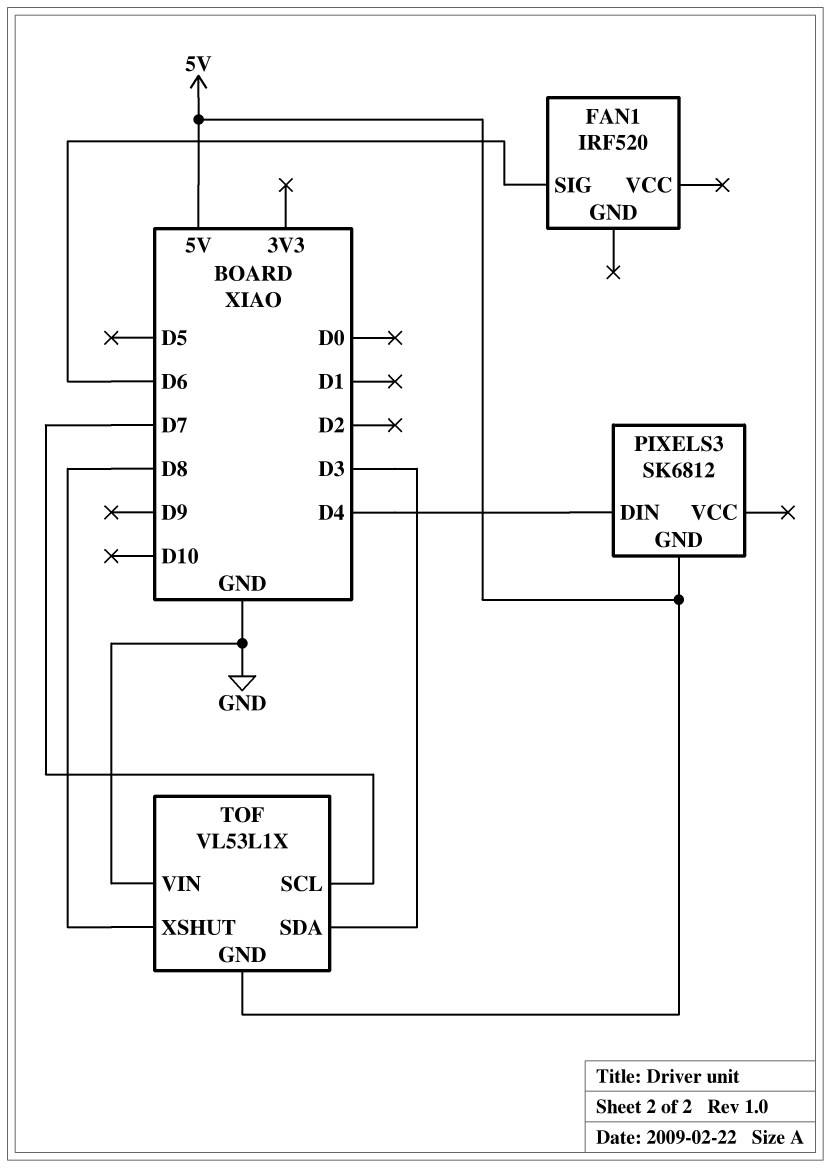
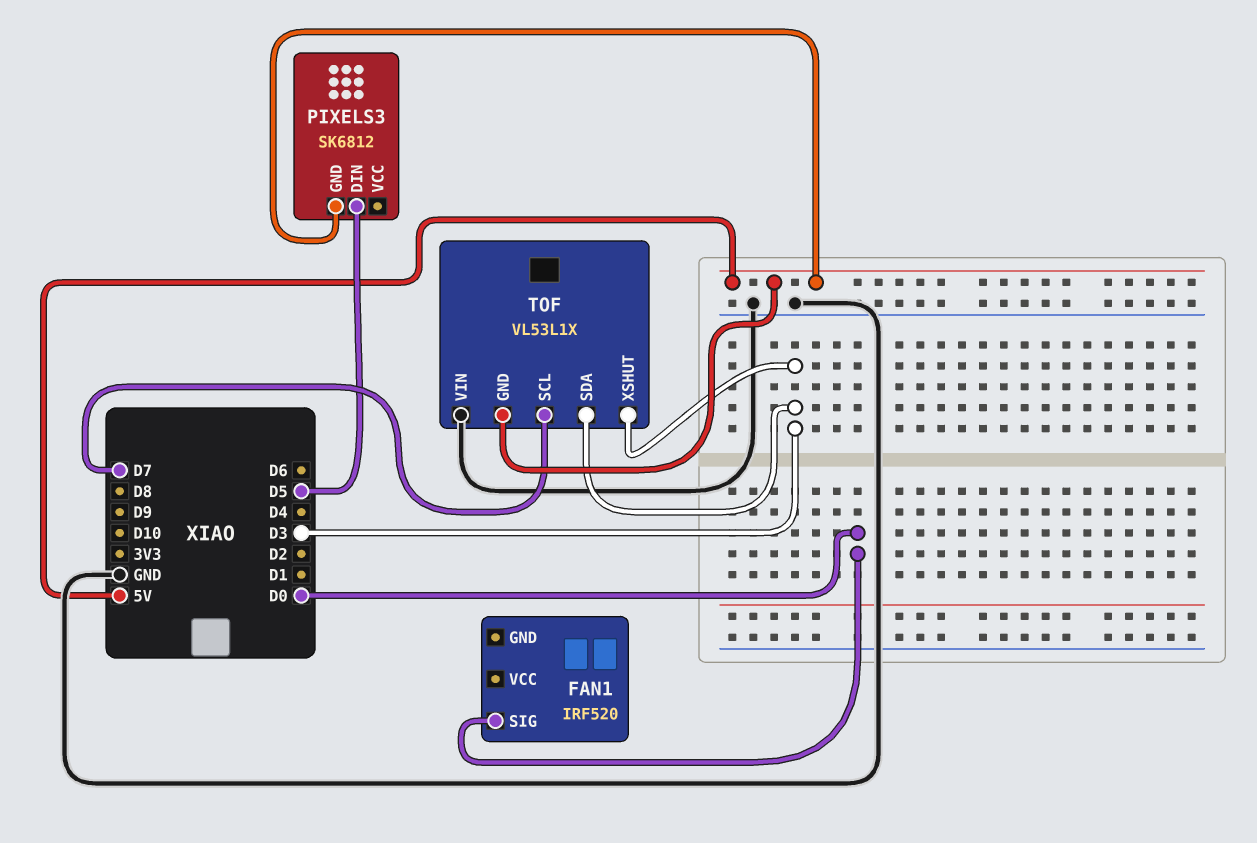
FAN1 pin SIG: D6 -> D0
PIXELS3 pin DIN: D4 -> D5
TOF pin XSHUT: D8 -> D3

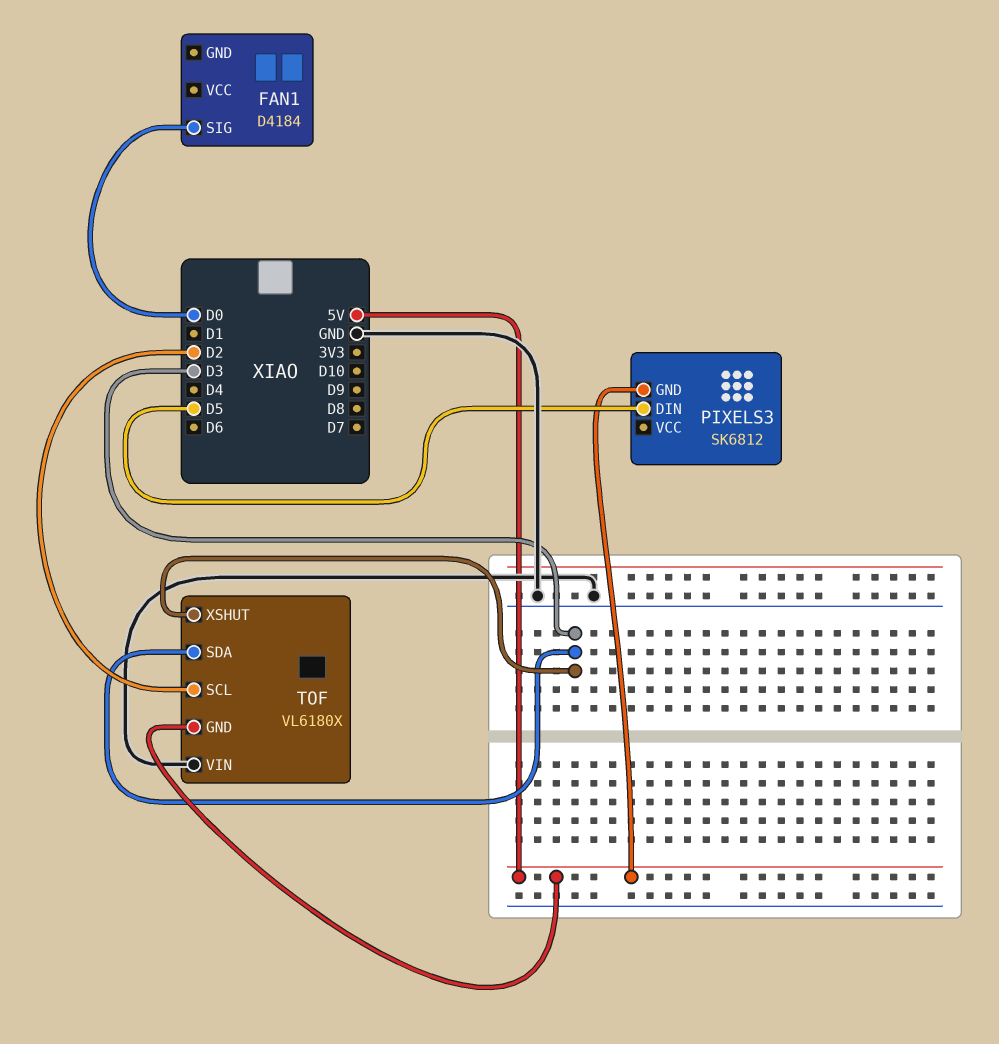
FAN1: IRF520 -> D4184
TOF: VL53L1X -> VL6180X
TOF pin SCL: D7 -> D2

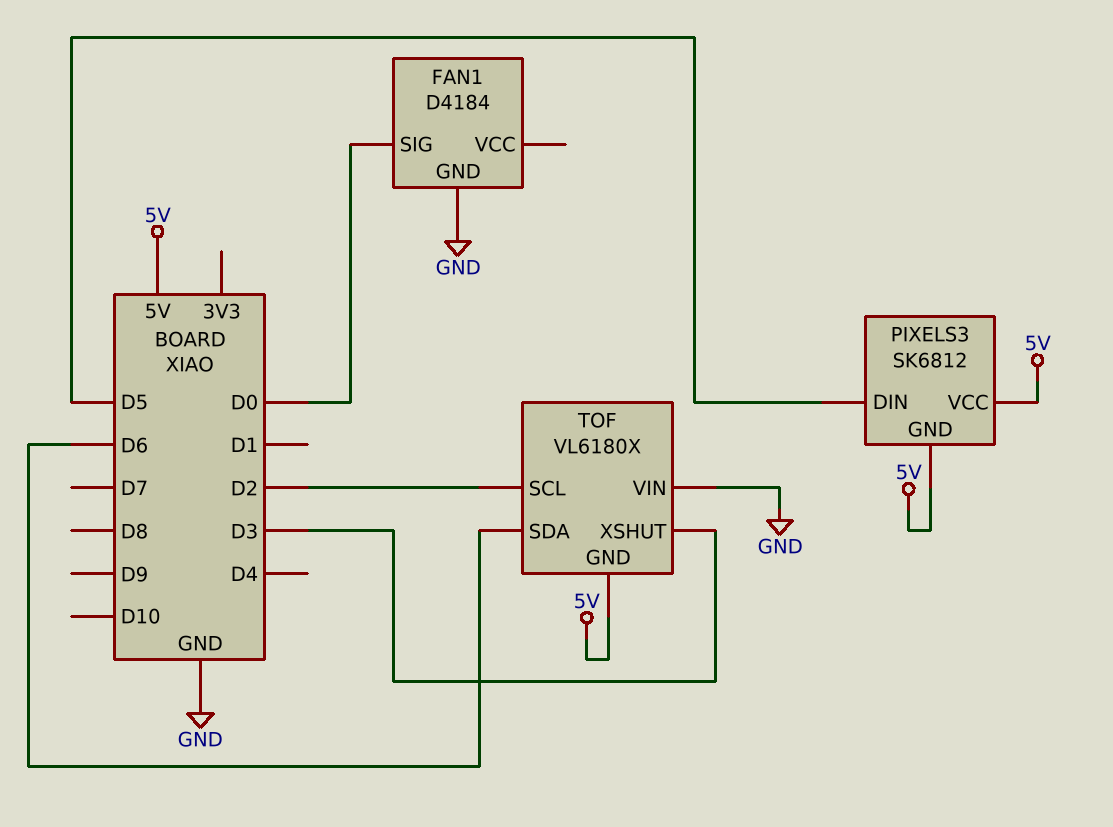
FAN1 pin GND: none -> GND
PIXELS3 pin VCC: none -> 5V
TOF pin SDA: D3 -> D6

